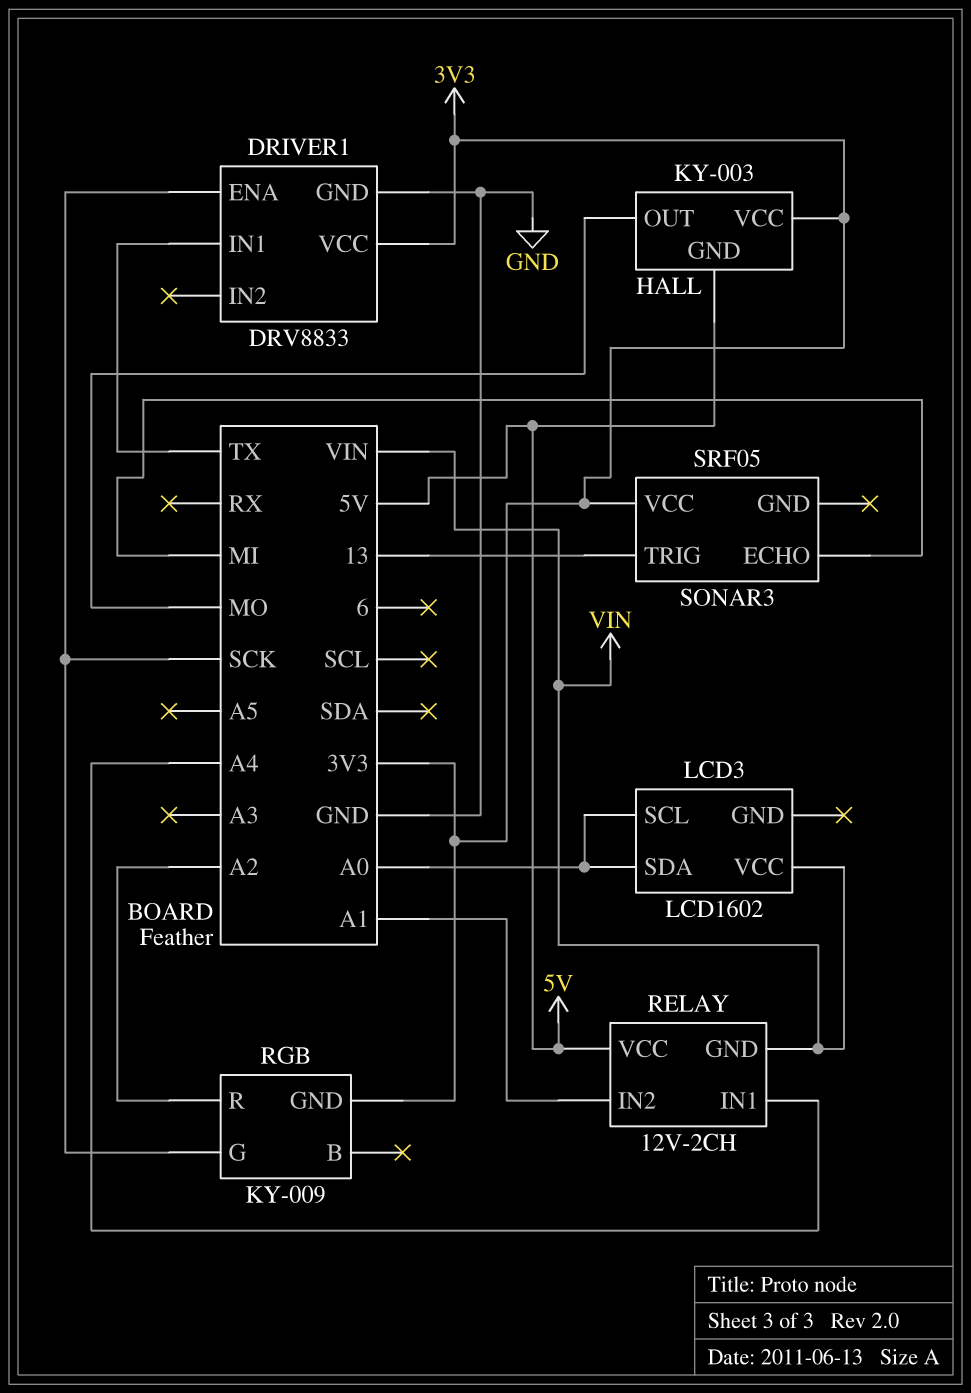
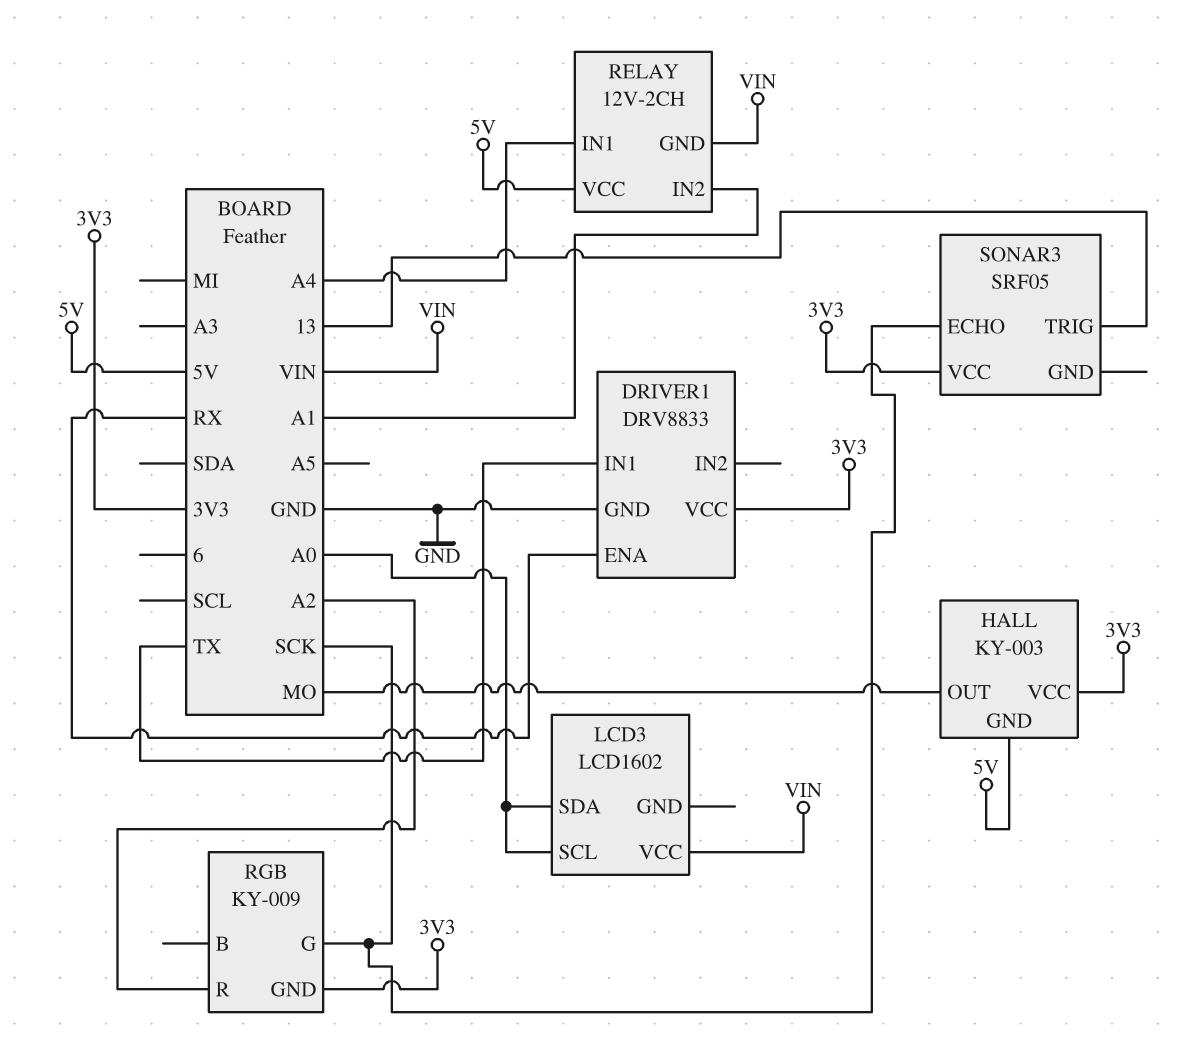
DRIVER1 pin ENA: SCK -> RX
SONAR3 pin ECHO: MI -> SCK

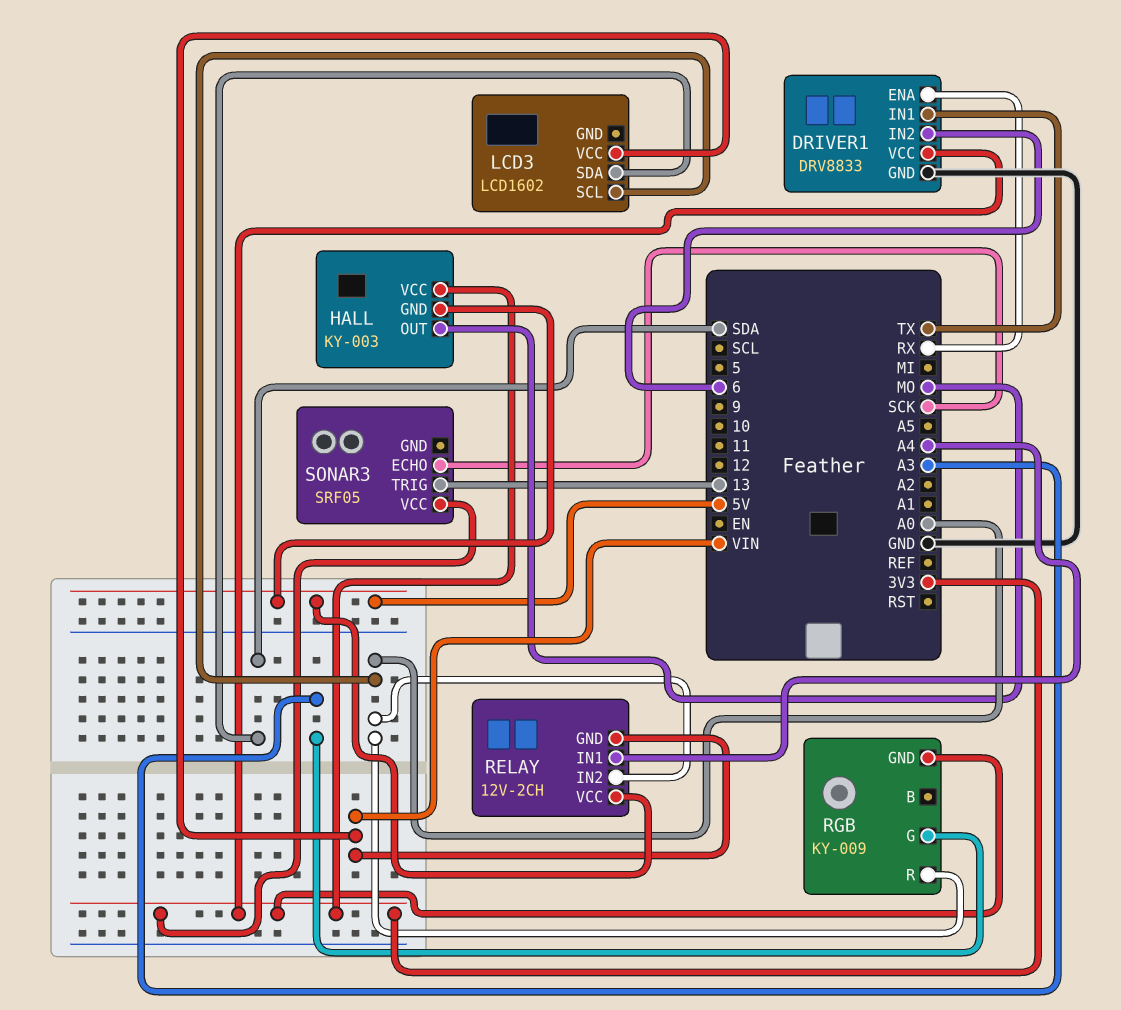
DRIVER1 pin IN2: none -> 6
LCD3 pin SDA: A0 -> SDA
RELAY pin IN2: A1 -> A0
RGB pin G: SCK -> A3
RGB pin R: A2 -> A0

